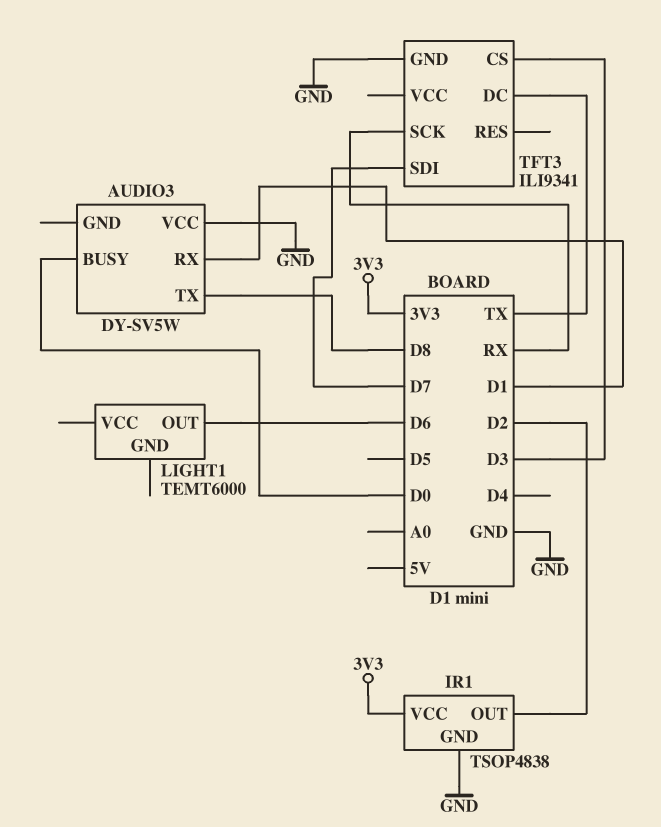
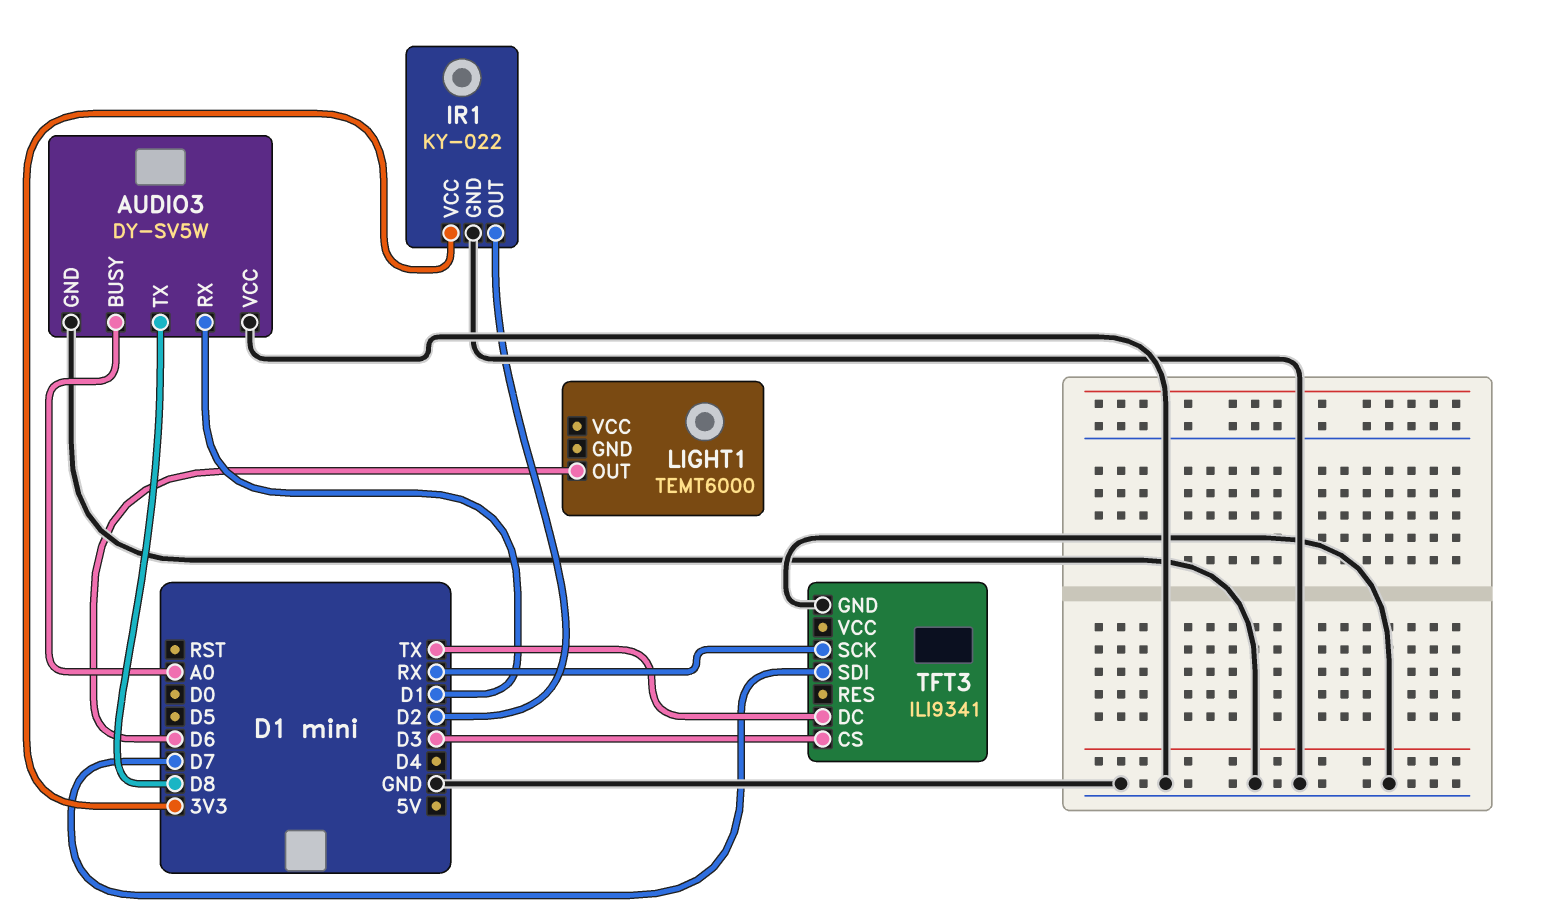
AUDIO3 pin BUSY: D0 -> A0
AUDIO3 pin GND: none -> GND
IR1: TSOP4838 -> KY-022

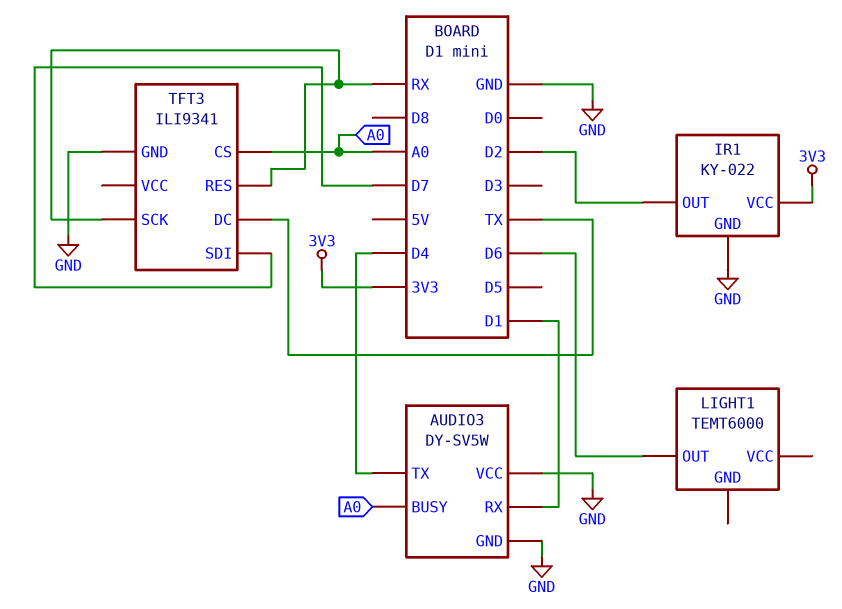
AUDIO3 pin TX: D8 -> D4
TFT3 pin CS: D3 -> A0
TFT3 pin RES: none -> RX

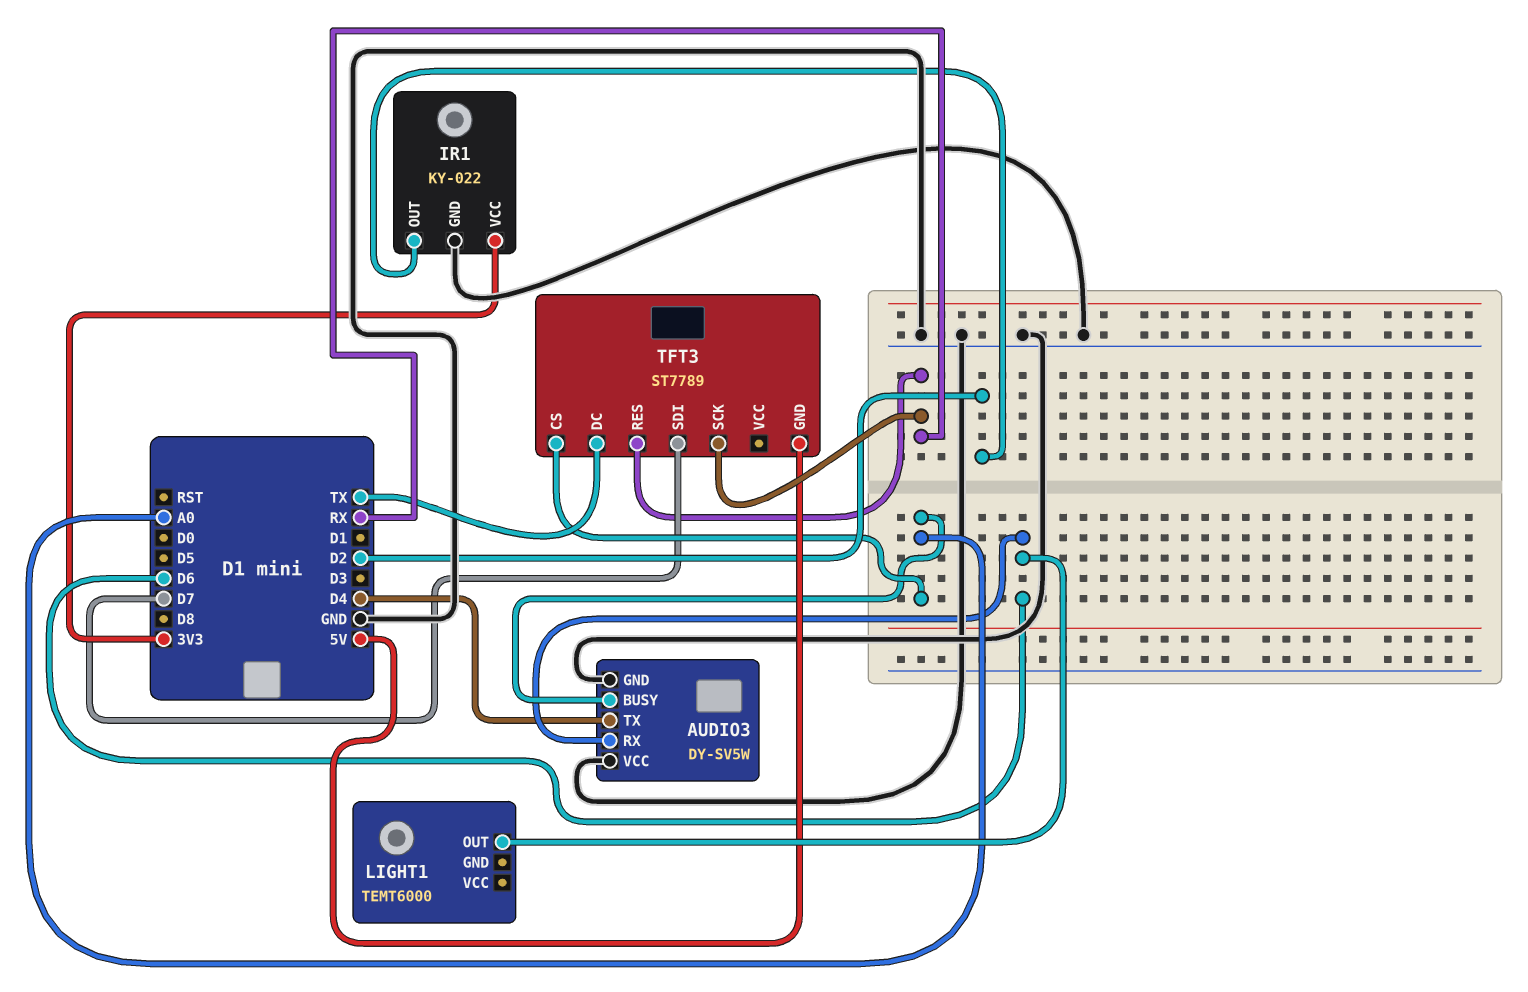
AUDIO3 pin RX: D1 -> D6
TFT3: ILI9341 -> ST7789
TFT3 pin GND: GND -> 5V

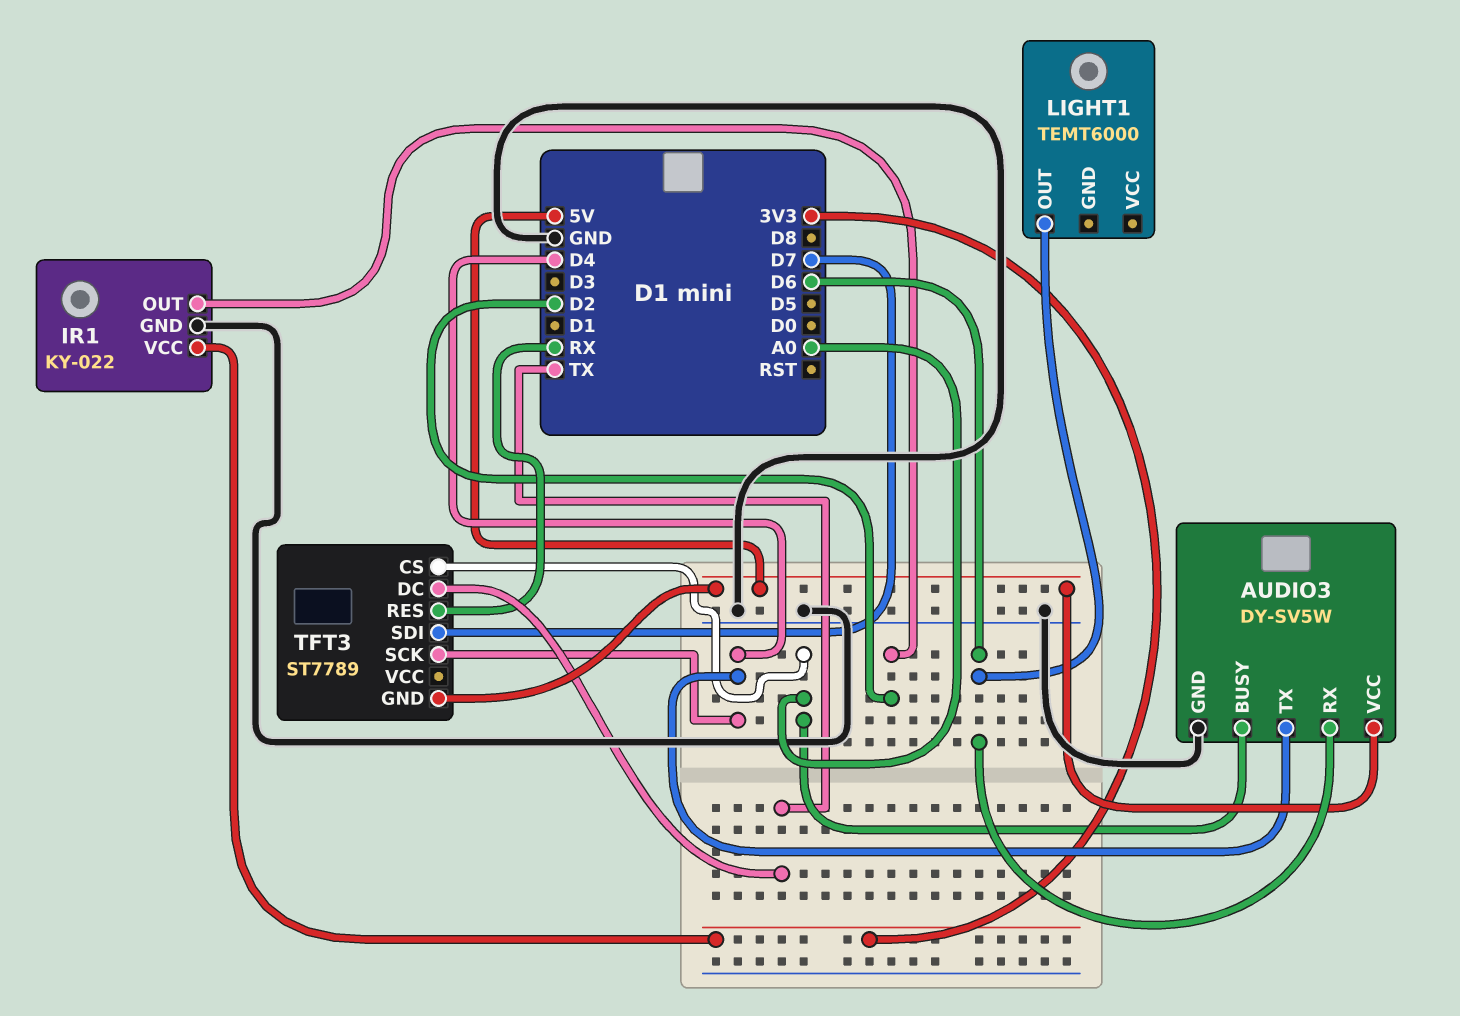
AUDIO3 pin VCC: GND -> 5V
TFT3 pin SCK: RX -> D4

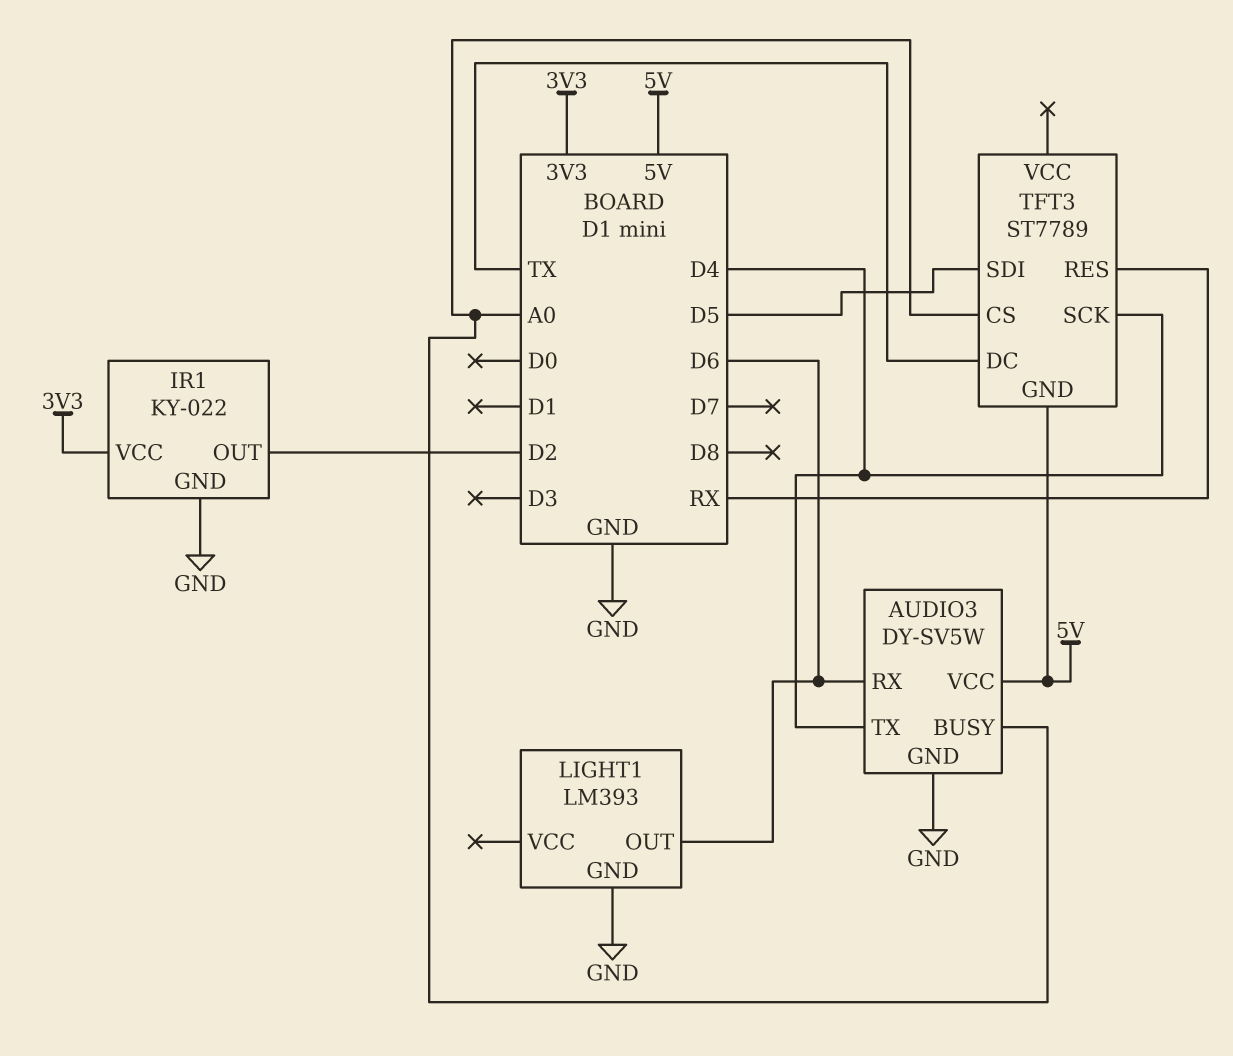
LIGHT1: TEMT6000 -> LM393
LIGHT1 pin GND: none -> GND
TFT3 pin SDI: D7 -> D5

